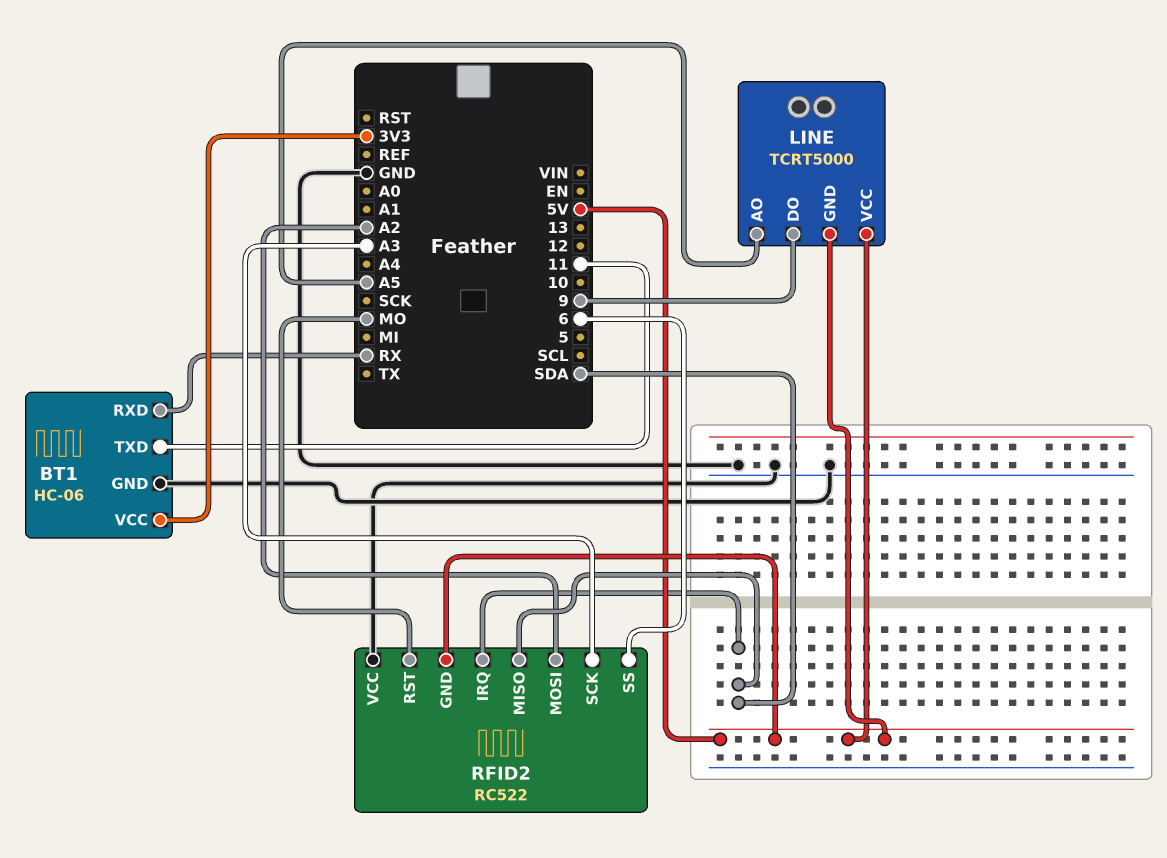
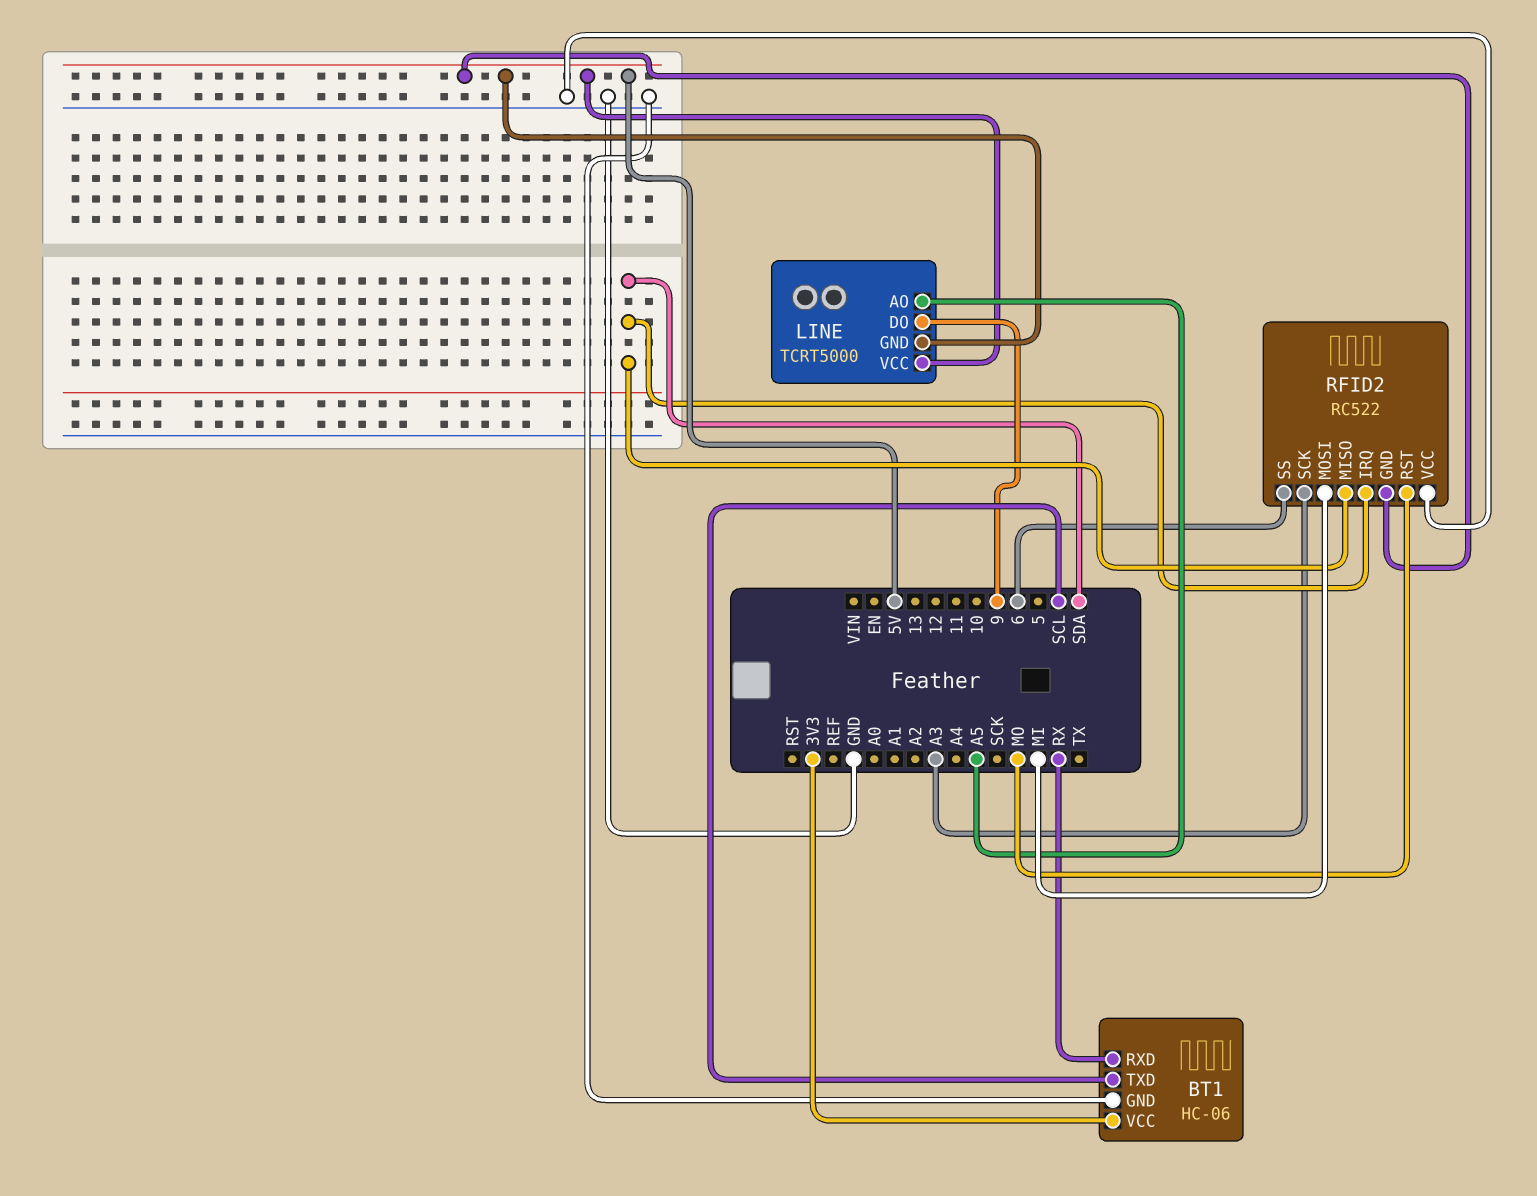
BT1 pin TXD: 11 -> SCL
RFID2 pin MOSI: A2 -> MI

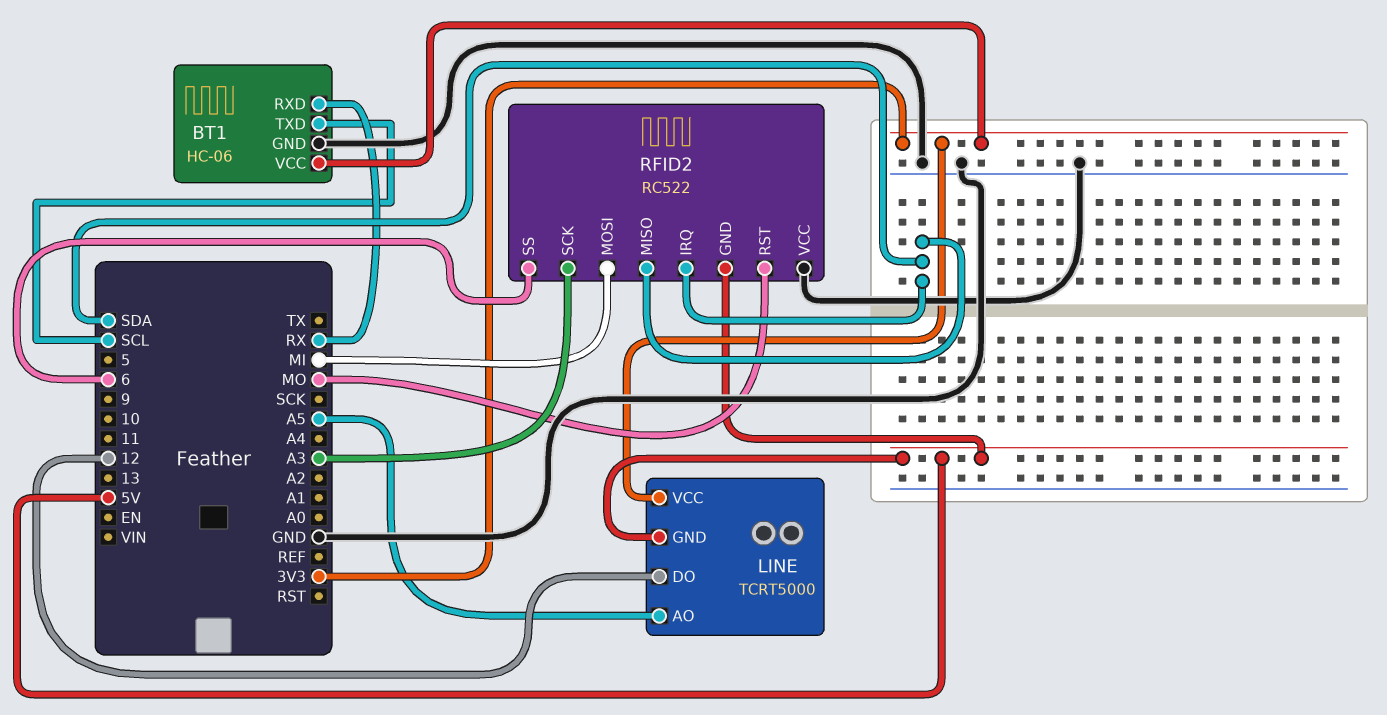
LINE pin DO: 9 -> 12
LINE pin VCC: 5V -> 3V3

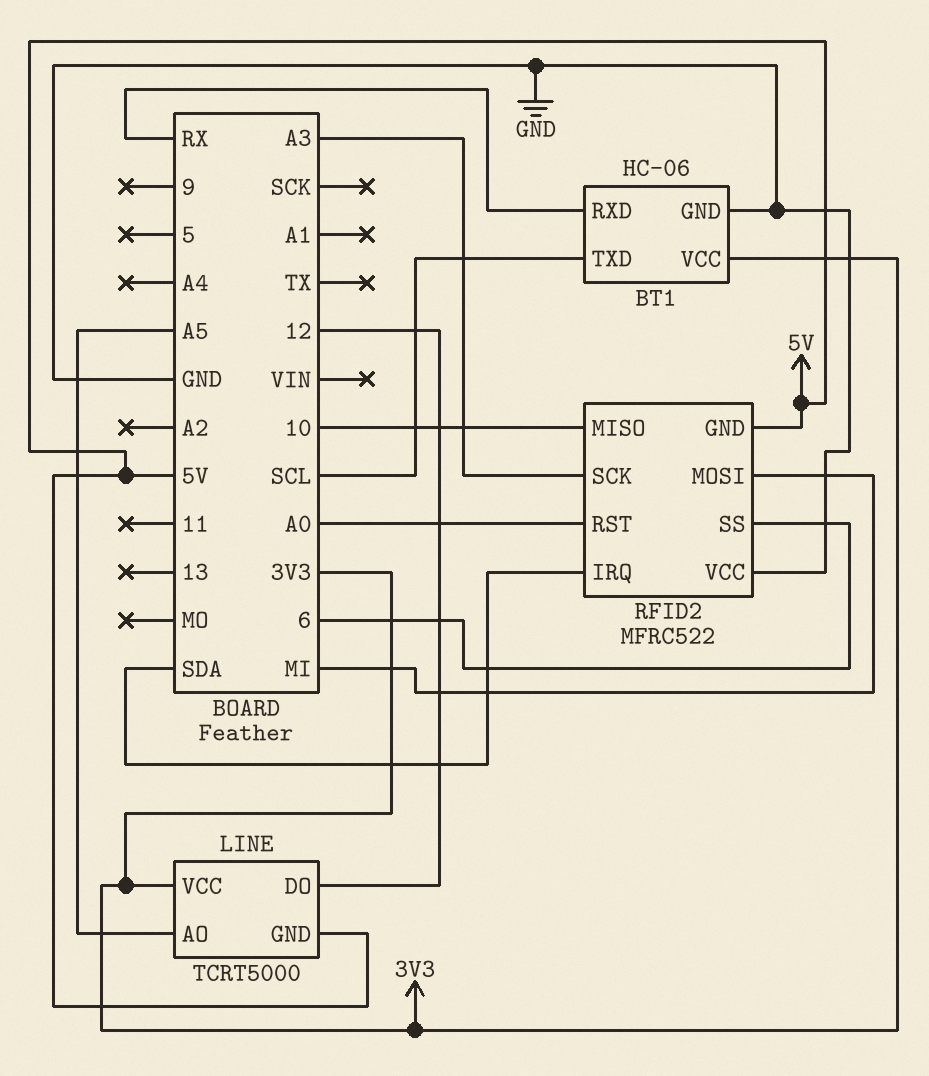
RFID2: RC522 -> MFRC522
RFID2 pin MISO: SDA -> 10
RFID2 pin RST: MO -> A0

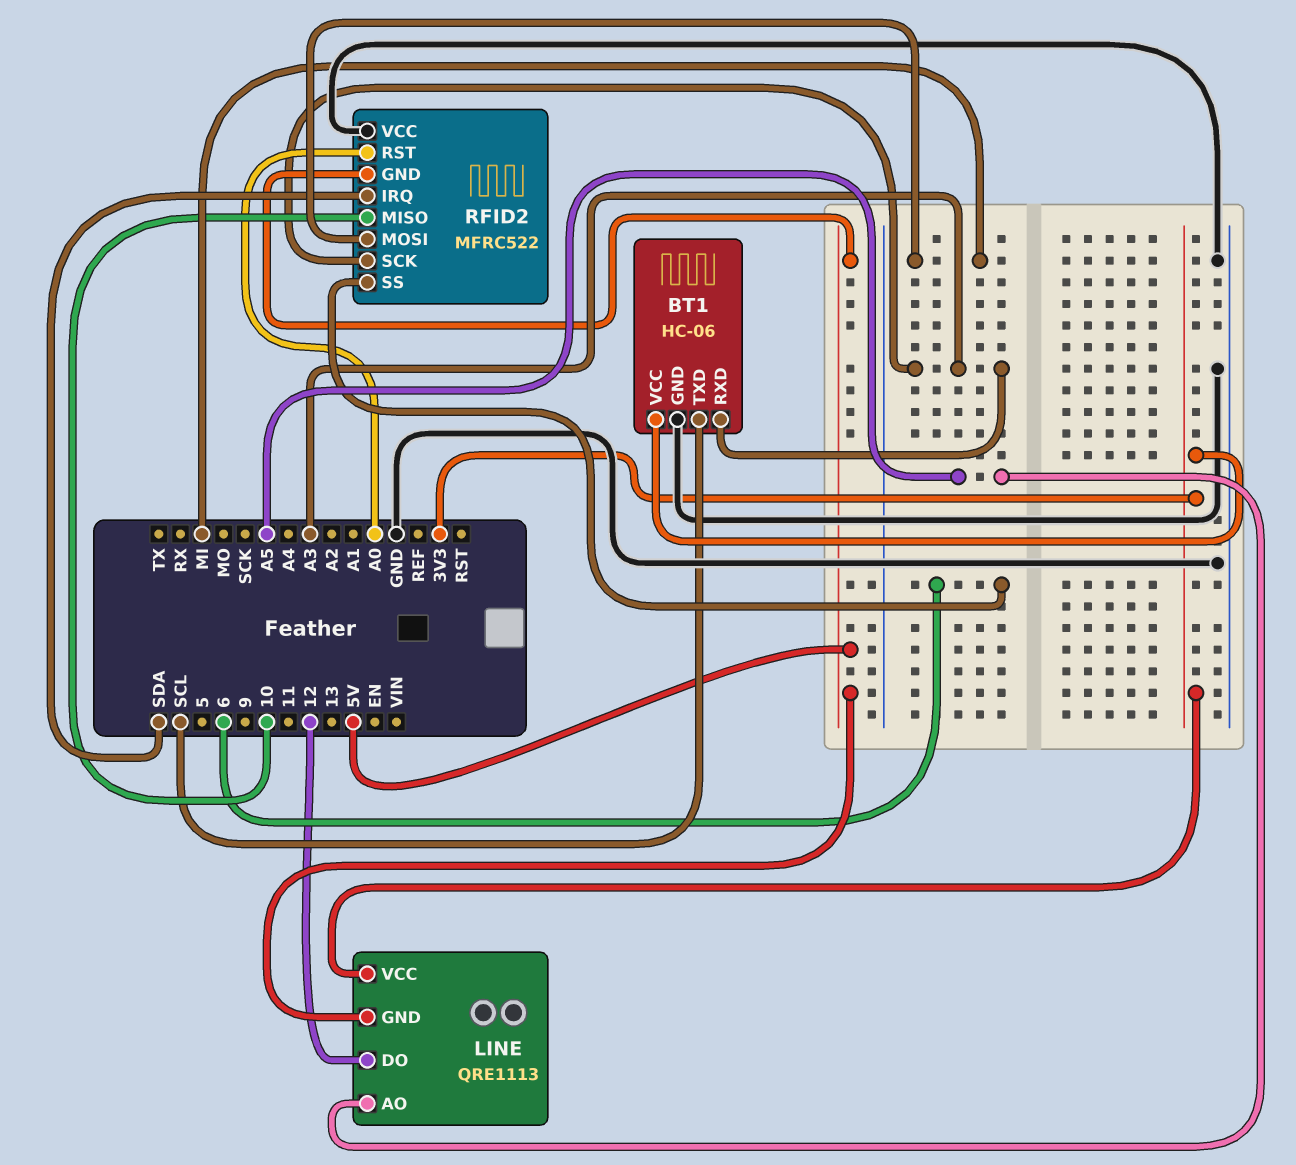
BT1 pin RXD: RX -> A3
LINE: TCRT5000 -> QRE1113

